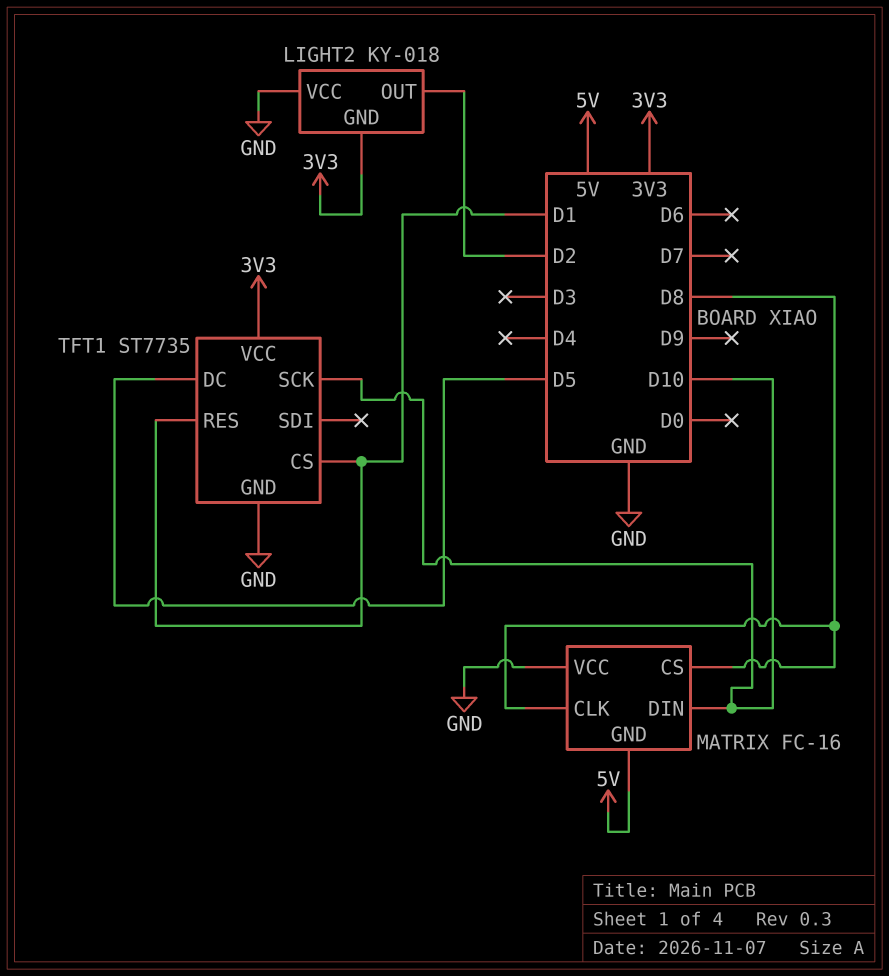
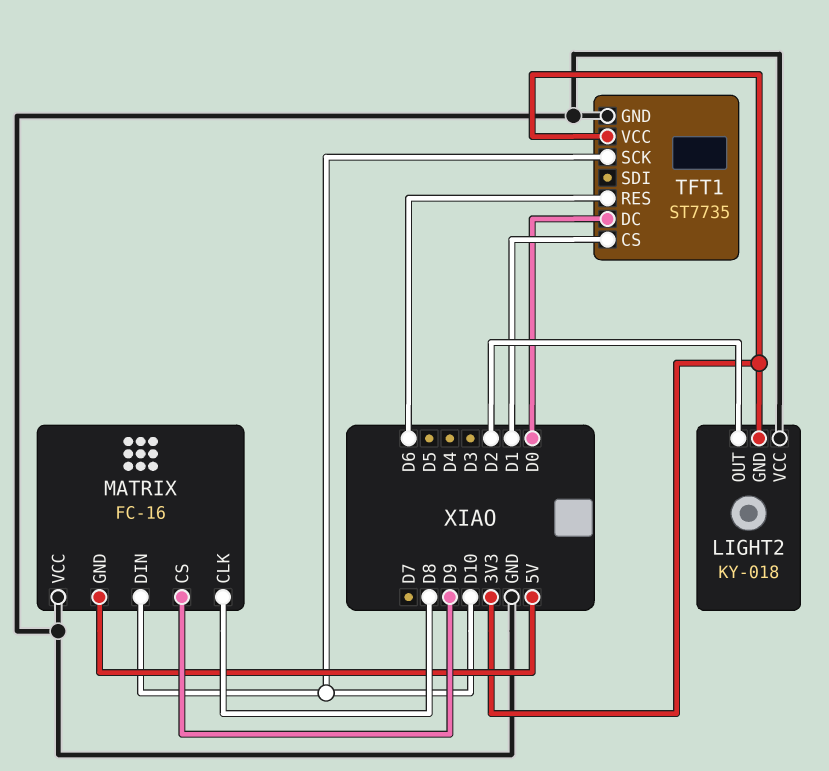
MATRIX pin CS: D8 -> D9
TFT1 pin DC: D5 -> D0
TFT1 pin RES: D1 -> D6

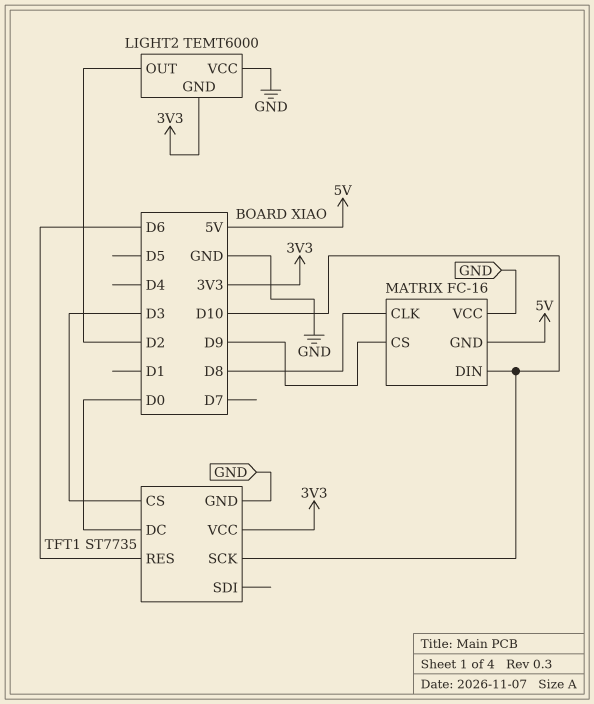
LIGHT2: KY-018 -> TEMT6000
TFT1 pin CS: D1 -> D3

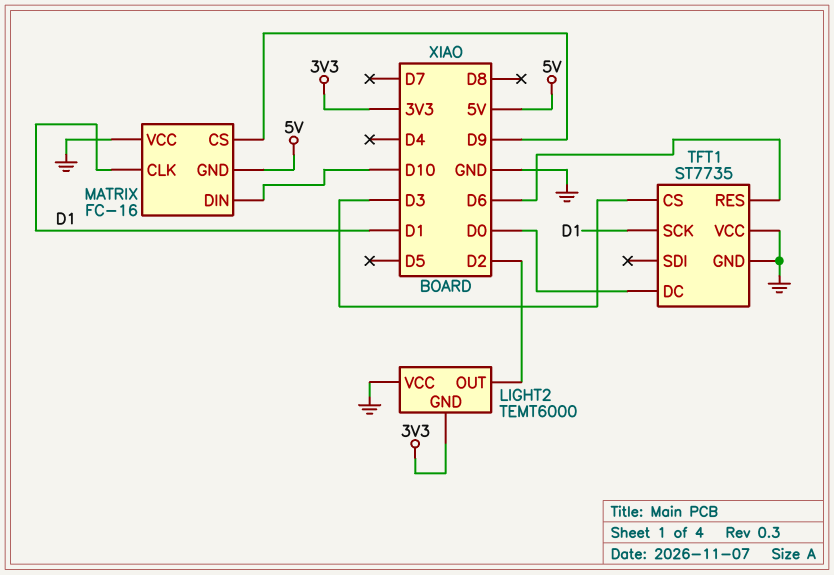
MATRIX pin CLK: D8 -> D1
TFT1 pin SCK: D10 -> D1
TFT1 pin VCC: 3V3 -> GND

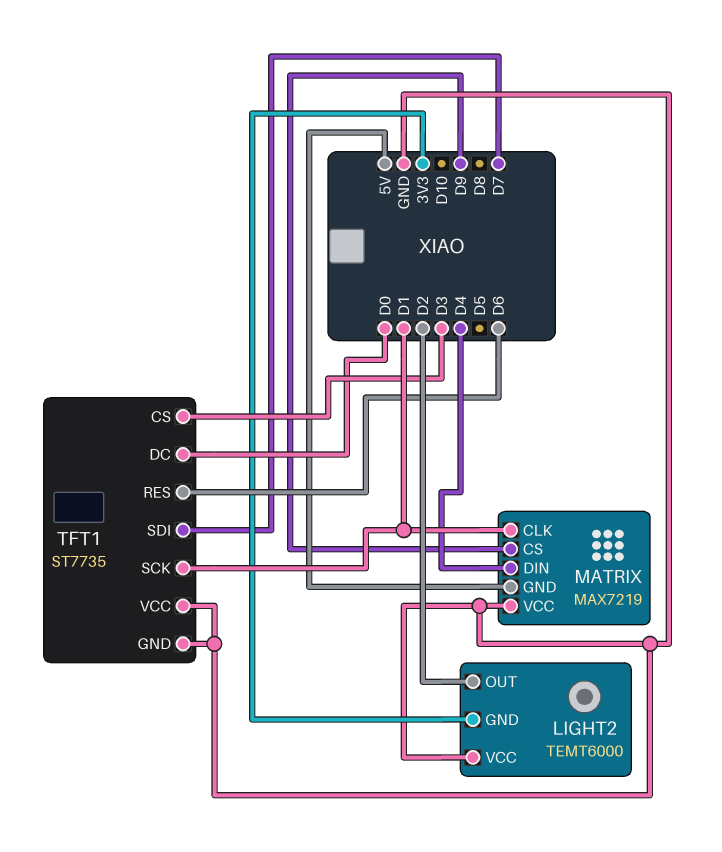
MATRIX: FC-16 -> MAX7219
MATRIX pin DIN: D10 -> D4
TFT1 pin SDI: none -> D7

